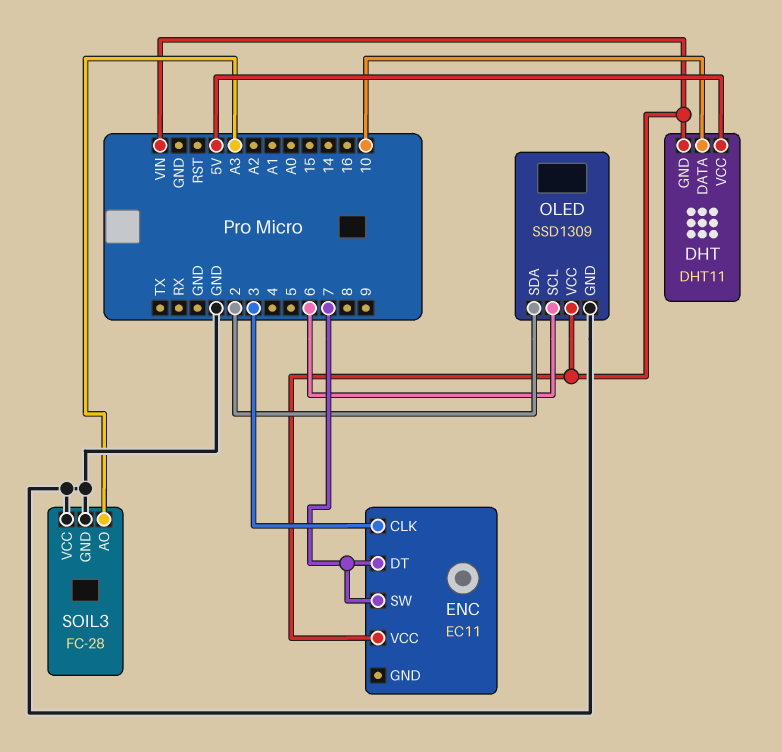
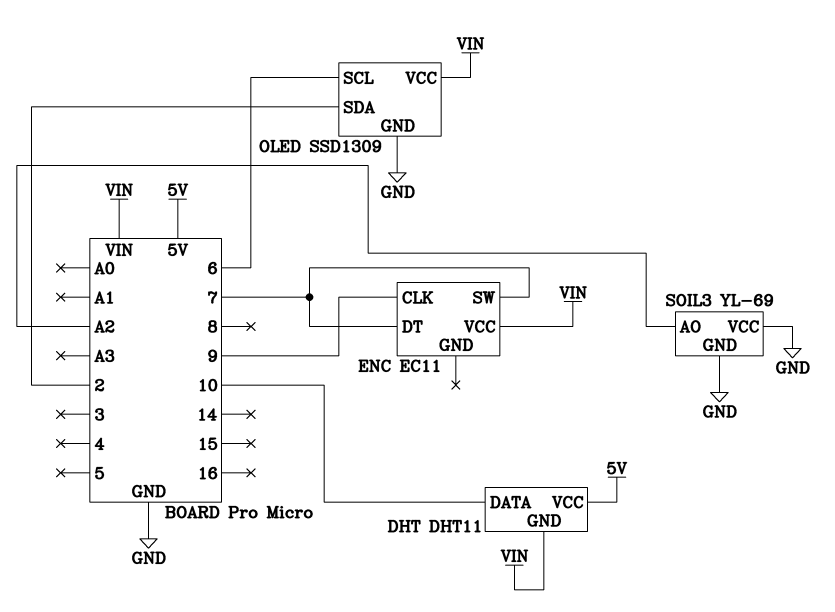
ENC pin CLK: 3 -> 9
SOIL3: FC-28 -> YL-69
SOIL3 pin AO: A3 -> A2

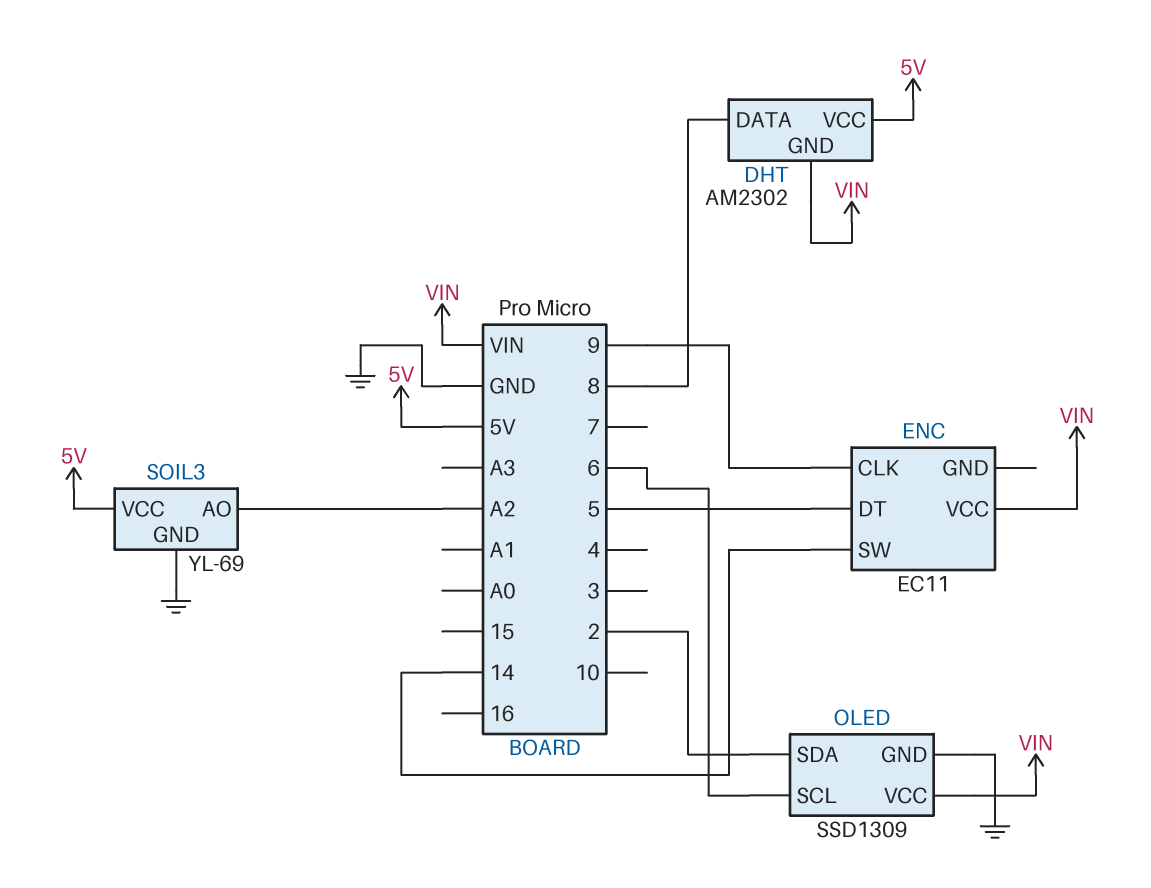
DHT: DHT11 -> AM2302
DHT pin DATA: 10 -> 8
ENC pin DT: 7 -> 5
ENC pin SW: 7 -> 14
SOIL3 pin VCC: GND -> 5V

